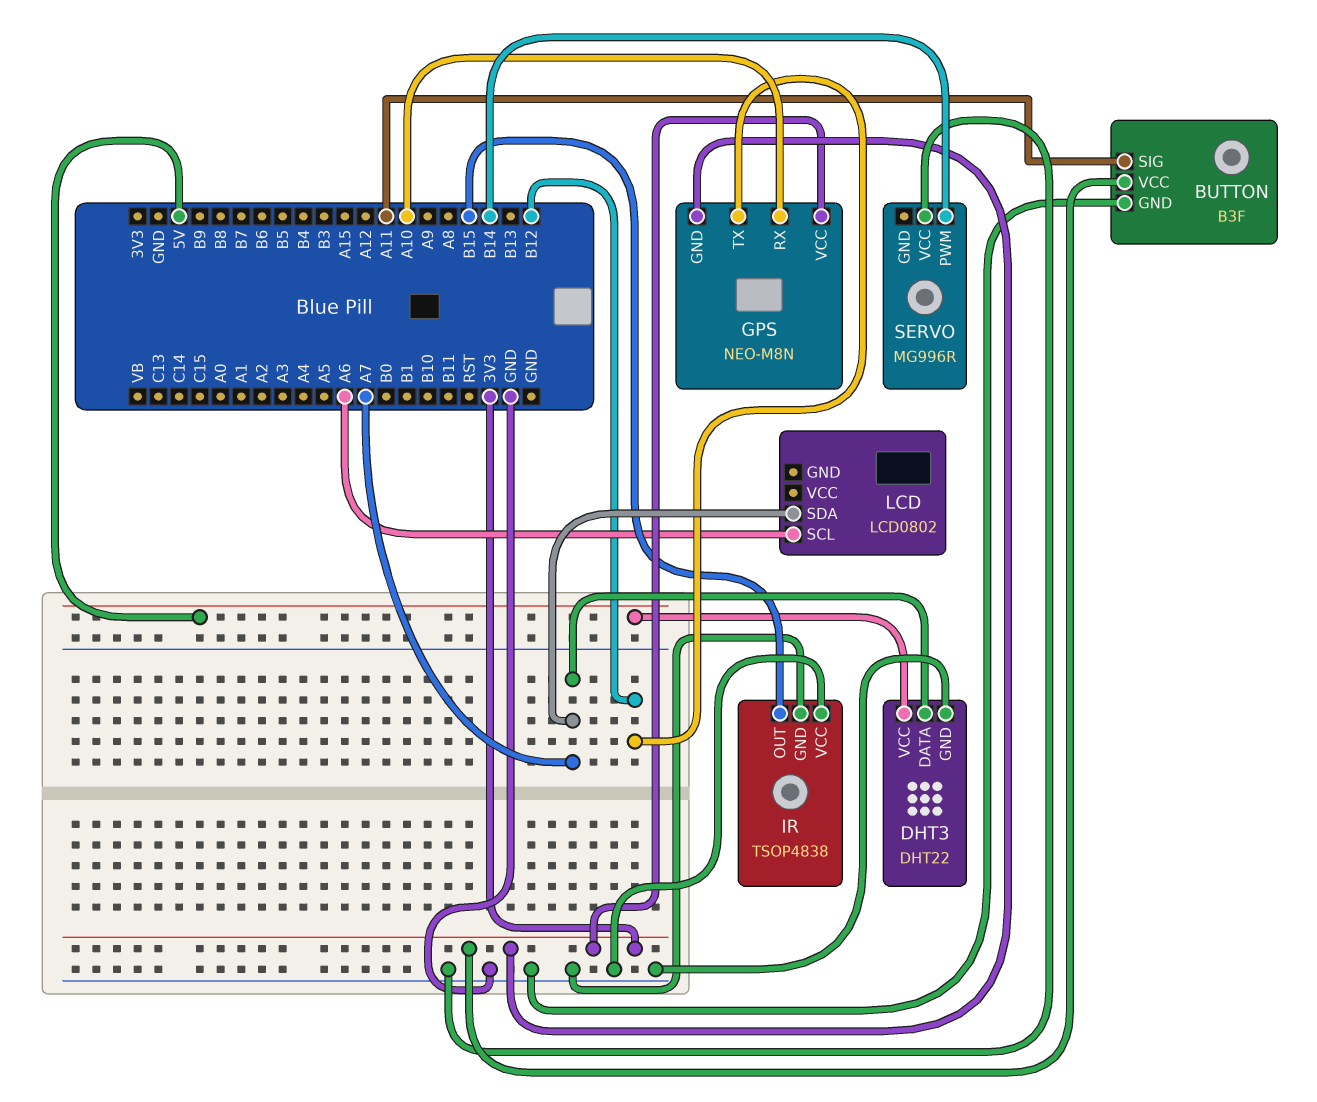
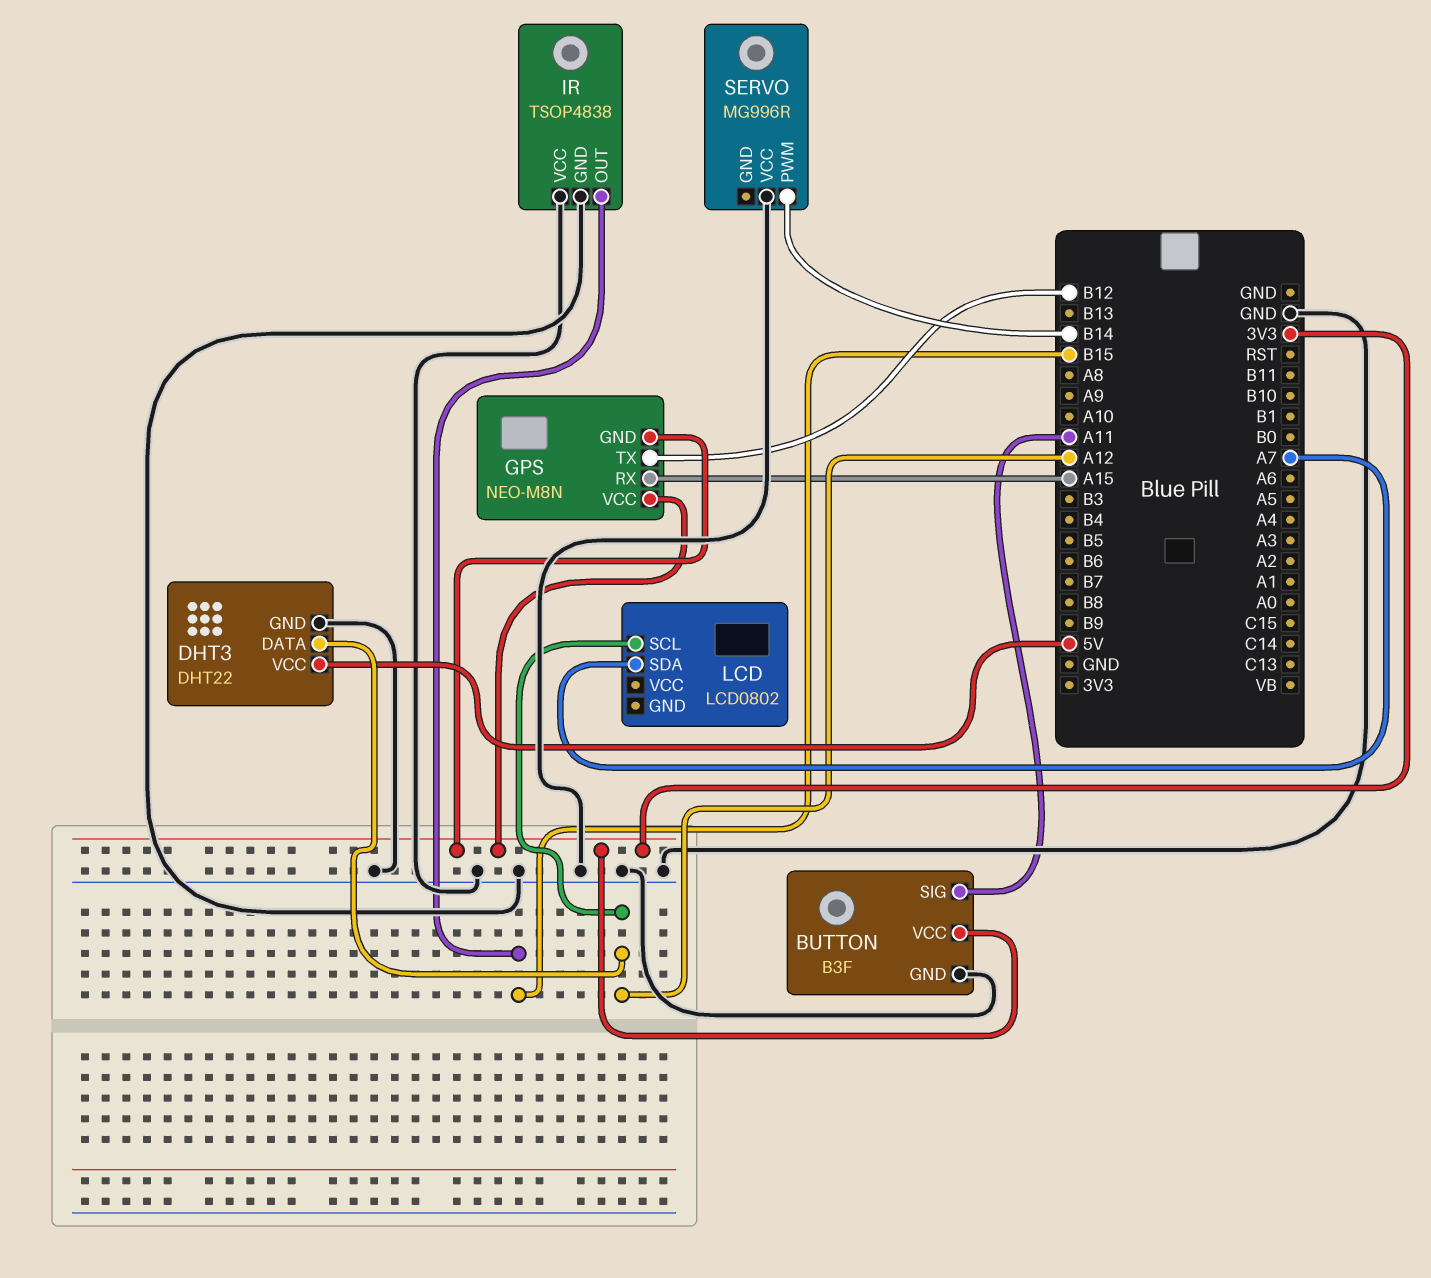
DHT3 pin DATA: A7 -> A12
GPS pin RX: A10 -> A15
LCD pin SCL: A6 -> A12

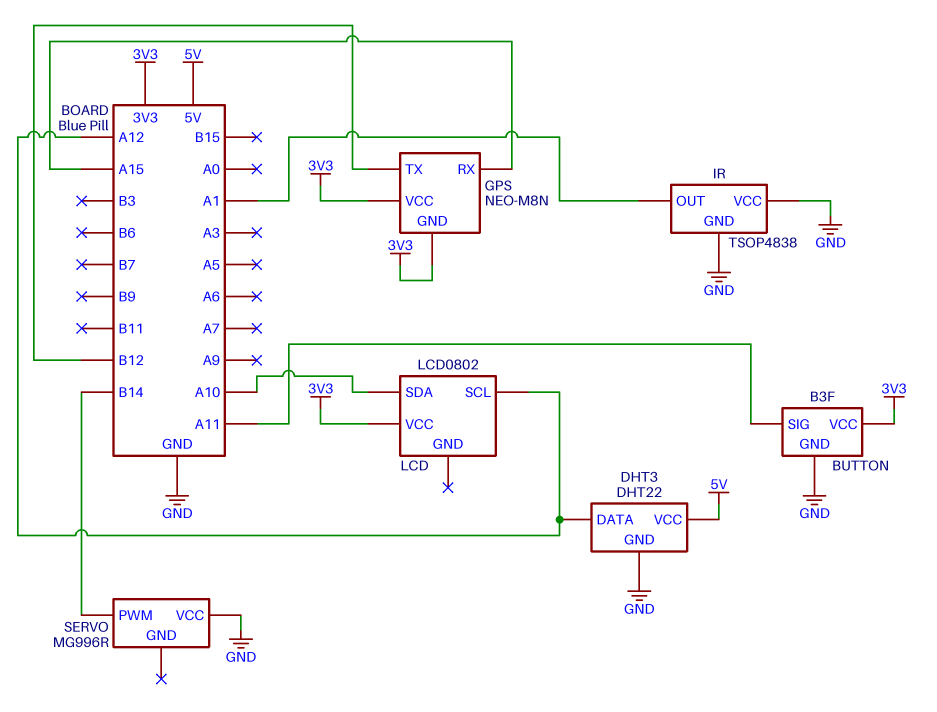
IR pin OUT: B15 -> A1
LCD pin SDA: A7 -> A10
LCD pin VCC: none -> 3V3

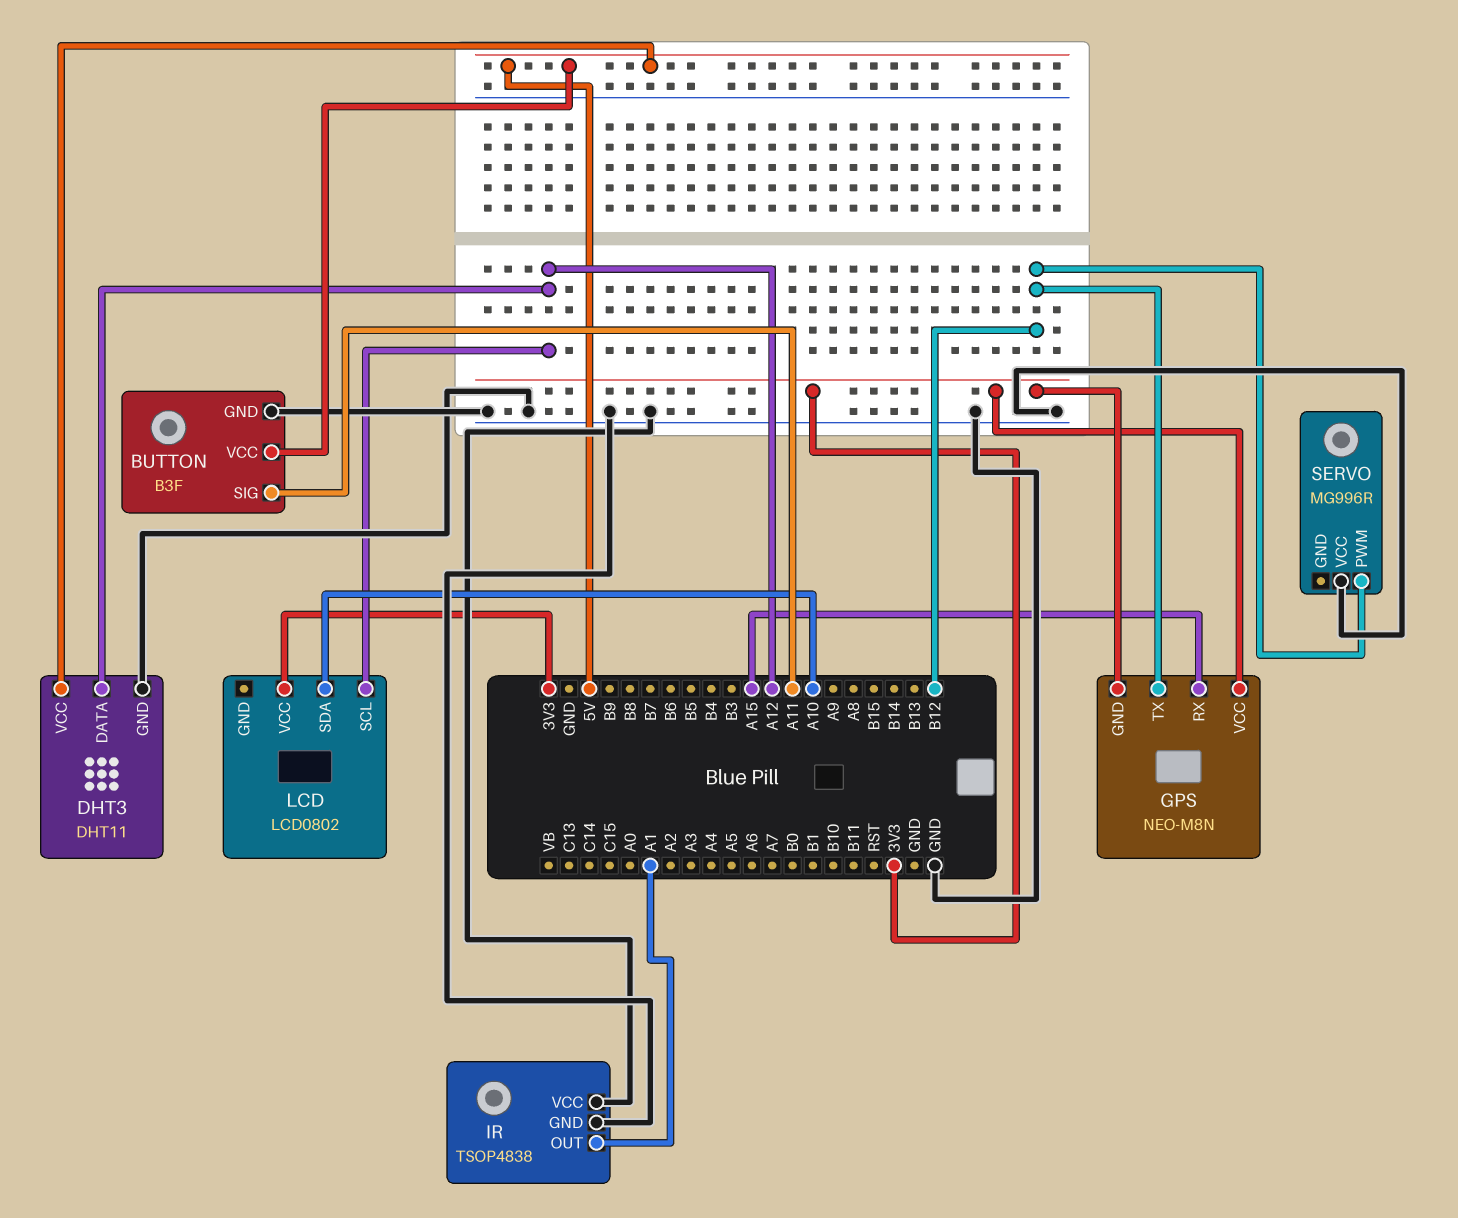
BUTTON pin VCC: 3V3 -> 5V
DHT3: DHT22 -> DHT11
SERVO pin PWM: B14 -> B12

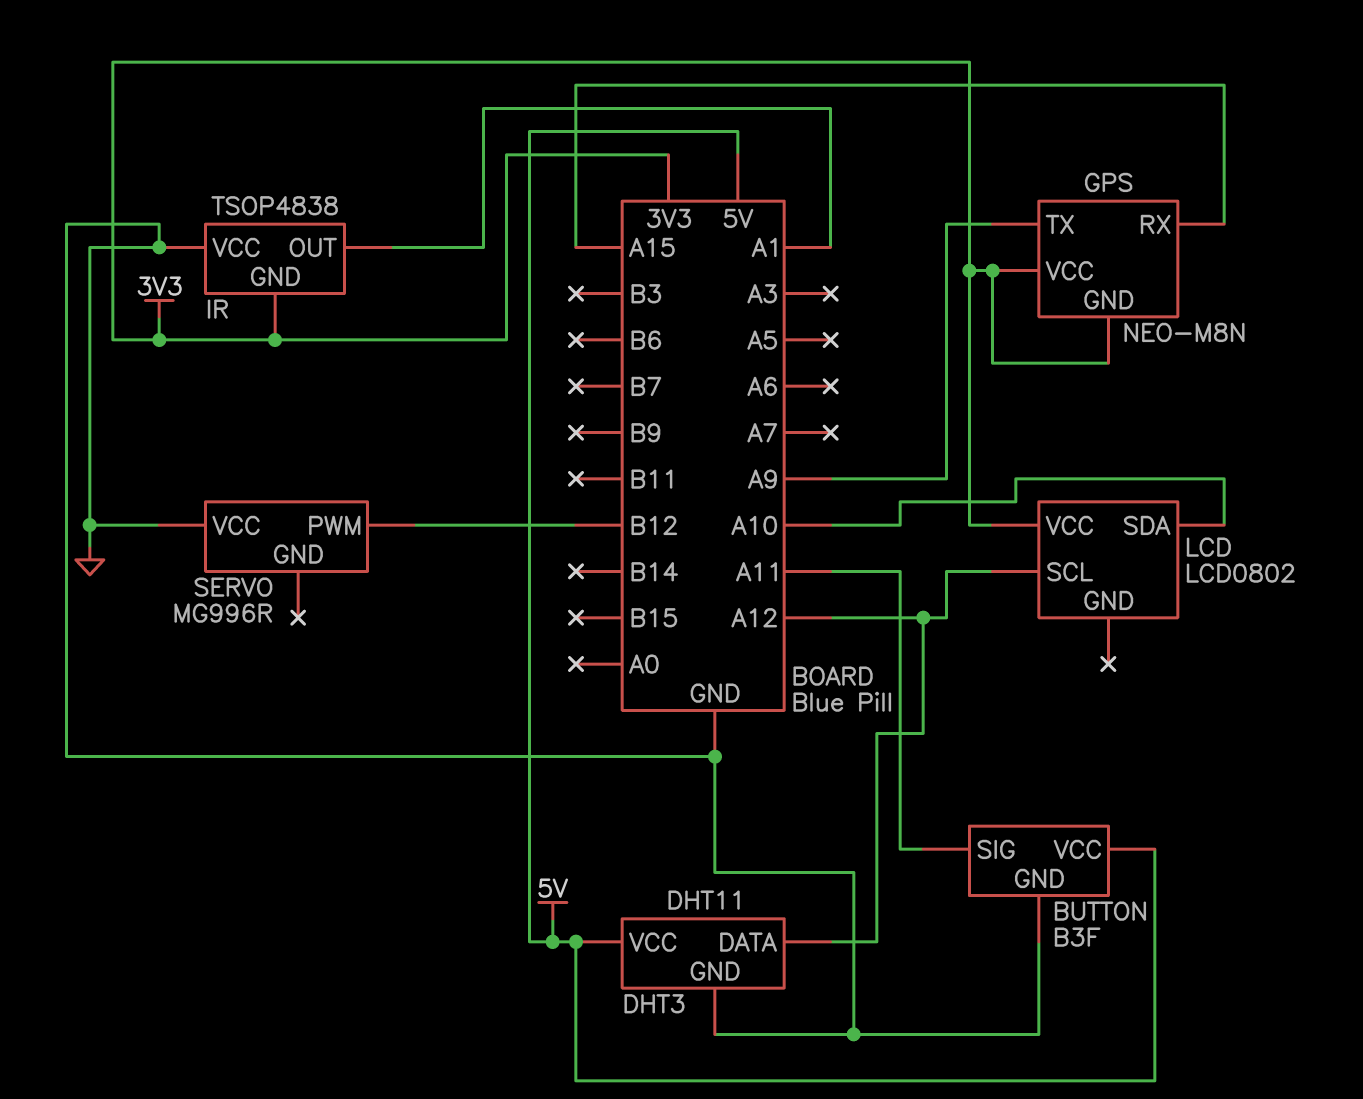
GPS pin TX: B12 -> A9
IR pin GND: GND -> 3V3

